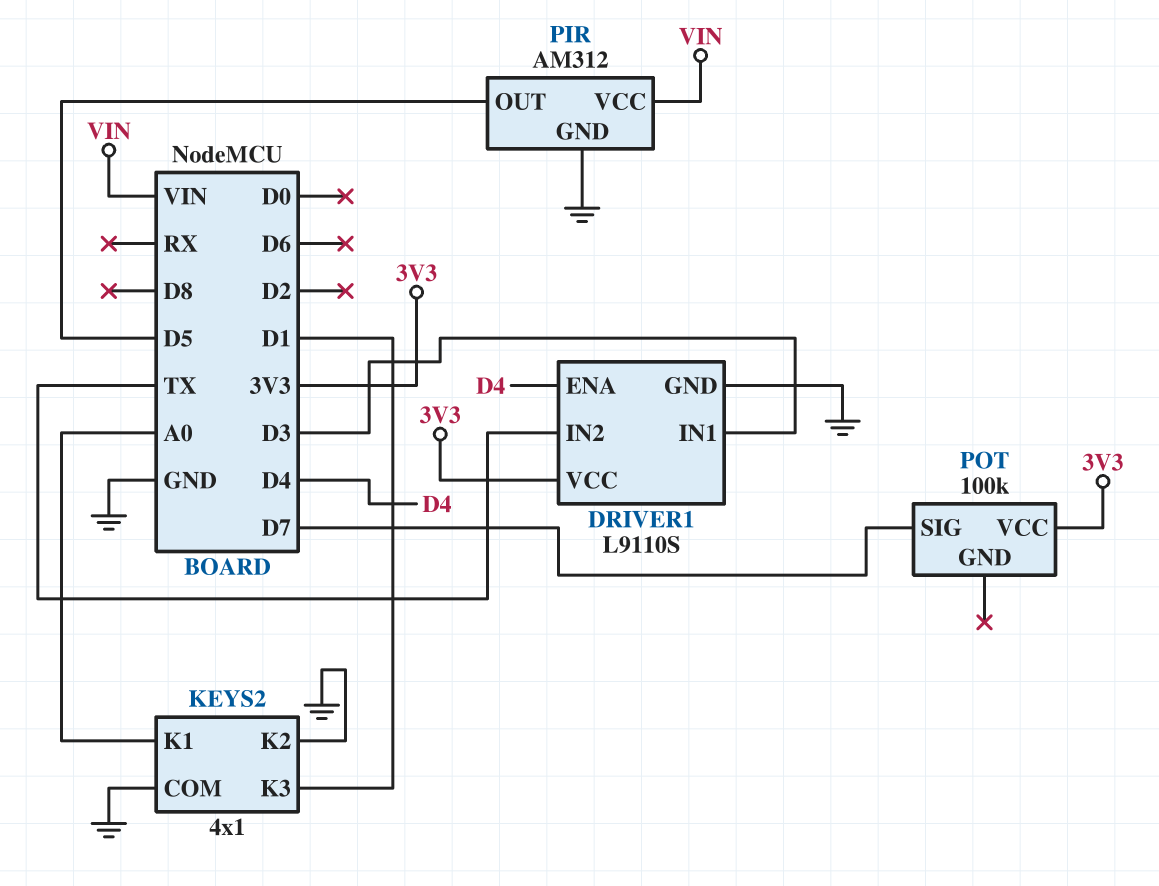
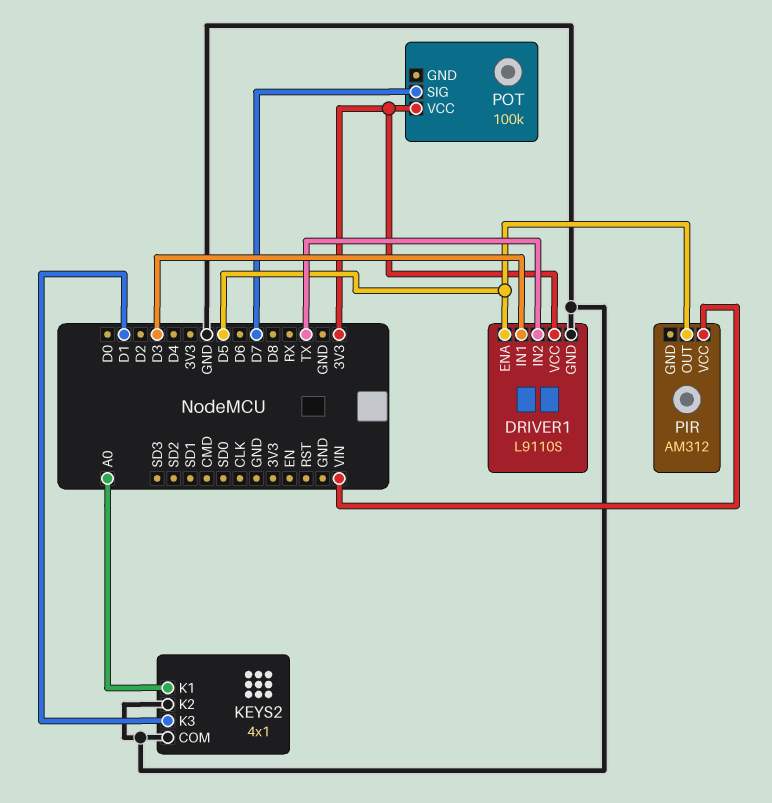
DRIVER1 pin ENA: D4 -> D5
PIR pin GND: GND -> none

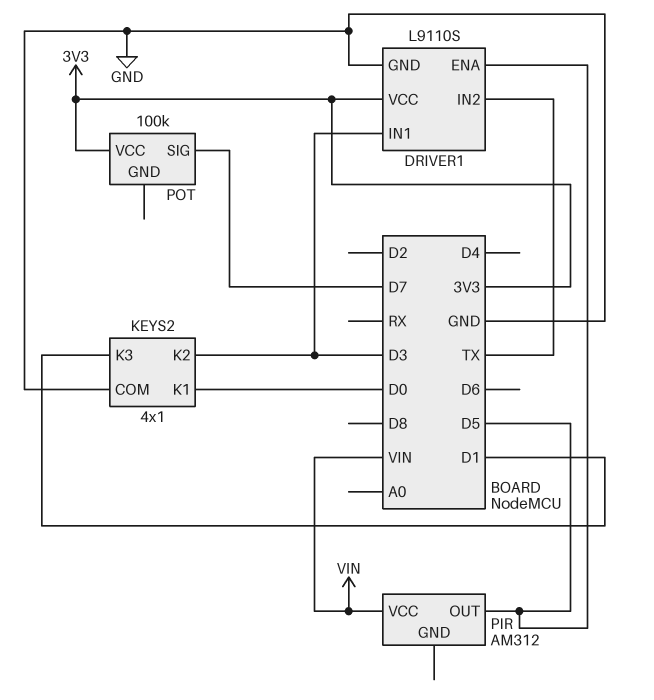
KEYS2 pin K1: A0 -> D0
KEYS2 pin K2: GND -> D3

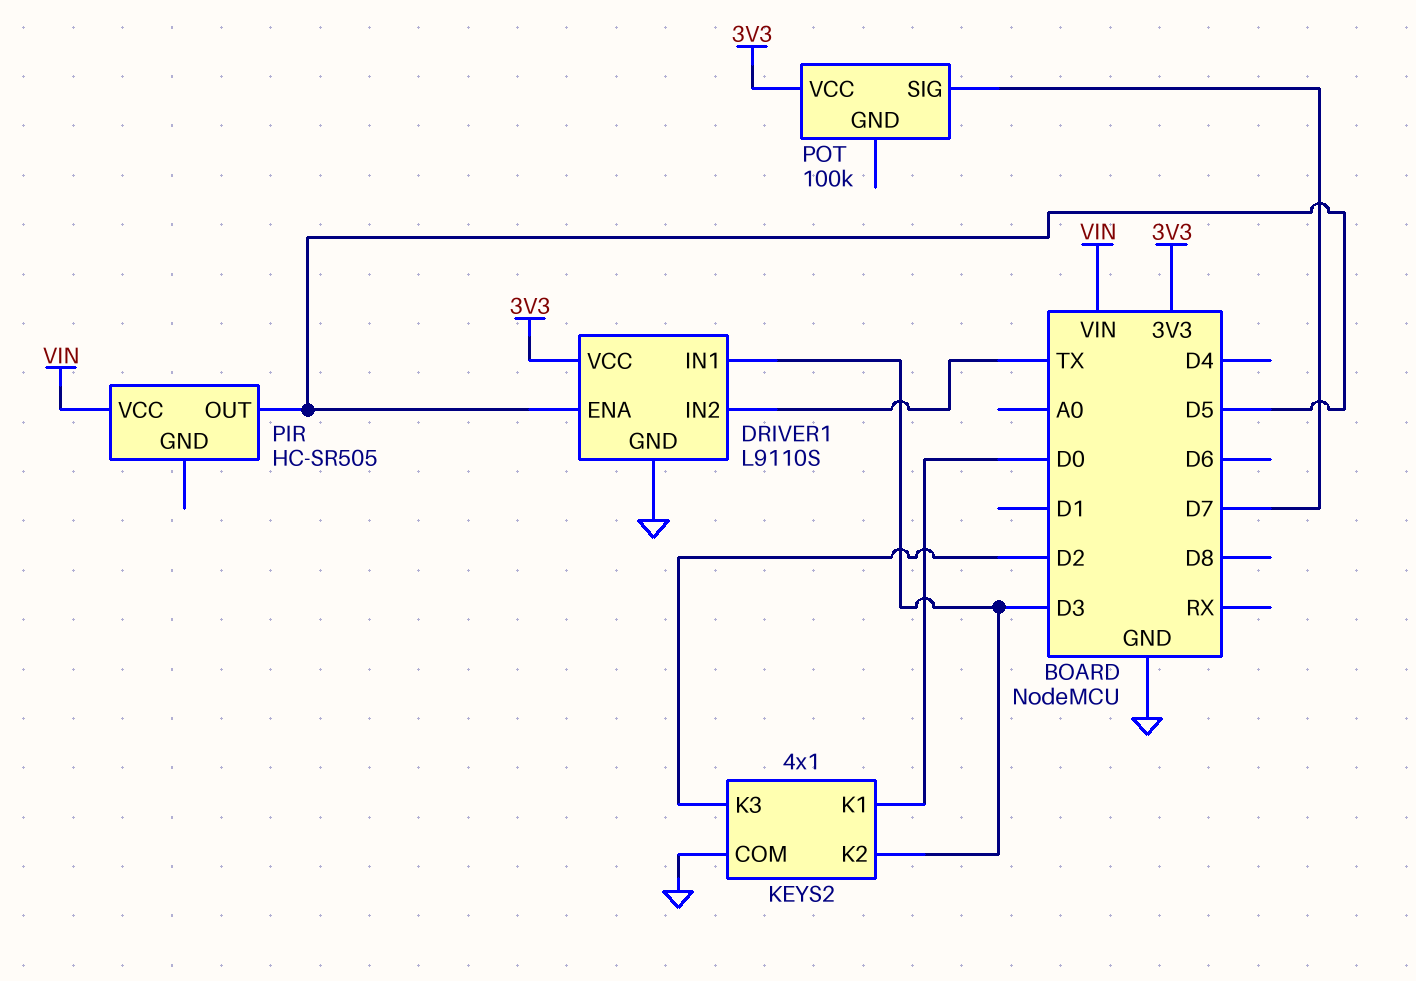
KEYS2 pin K3: D1 -> D2
PIR: AM312 -> HC-SR505

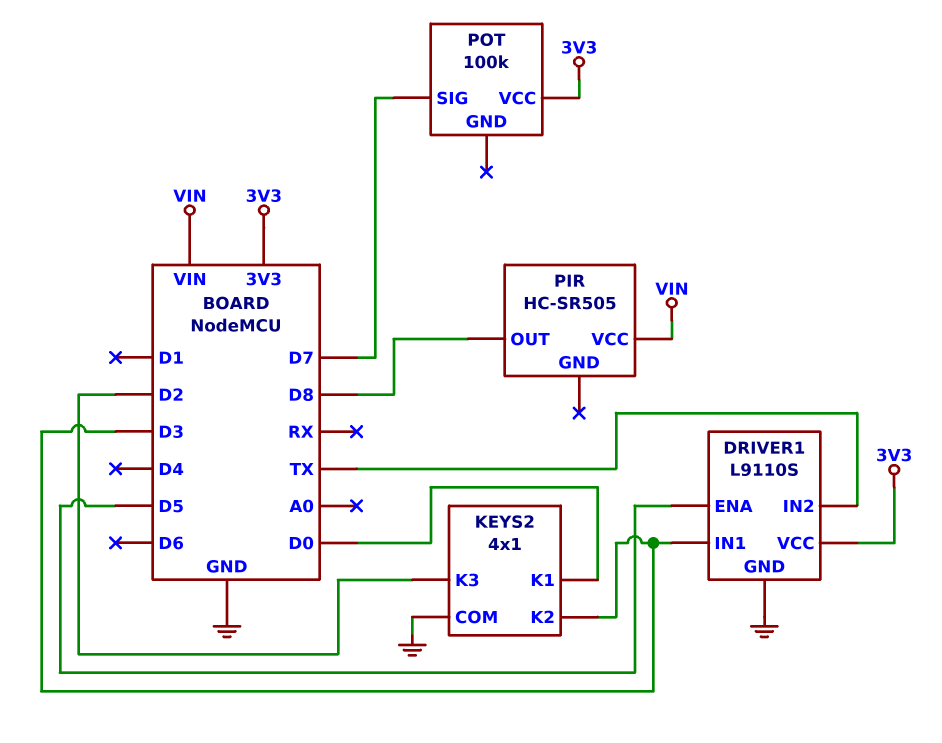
PIR pin OUT: D5 -> D8

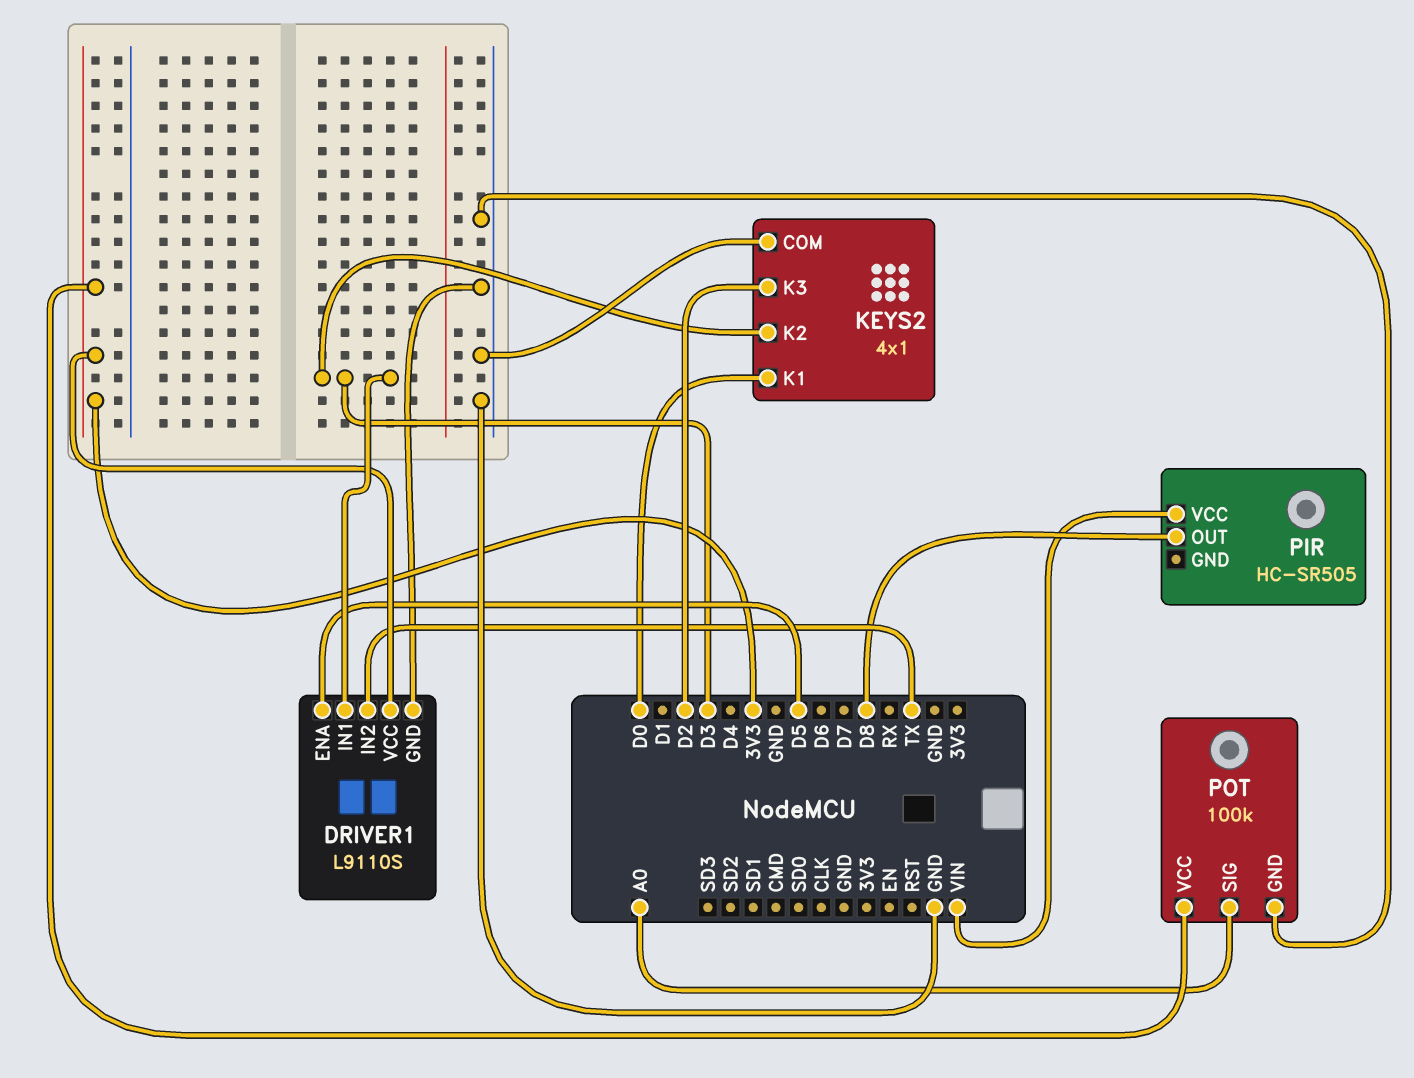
POT pin GND: none -> GND
POT pin SIG: D7 -> A0

